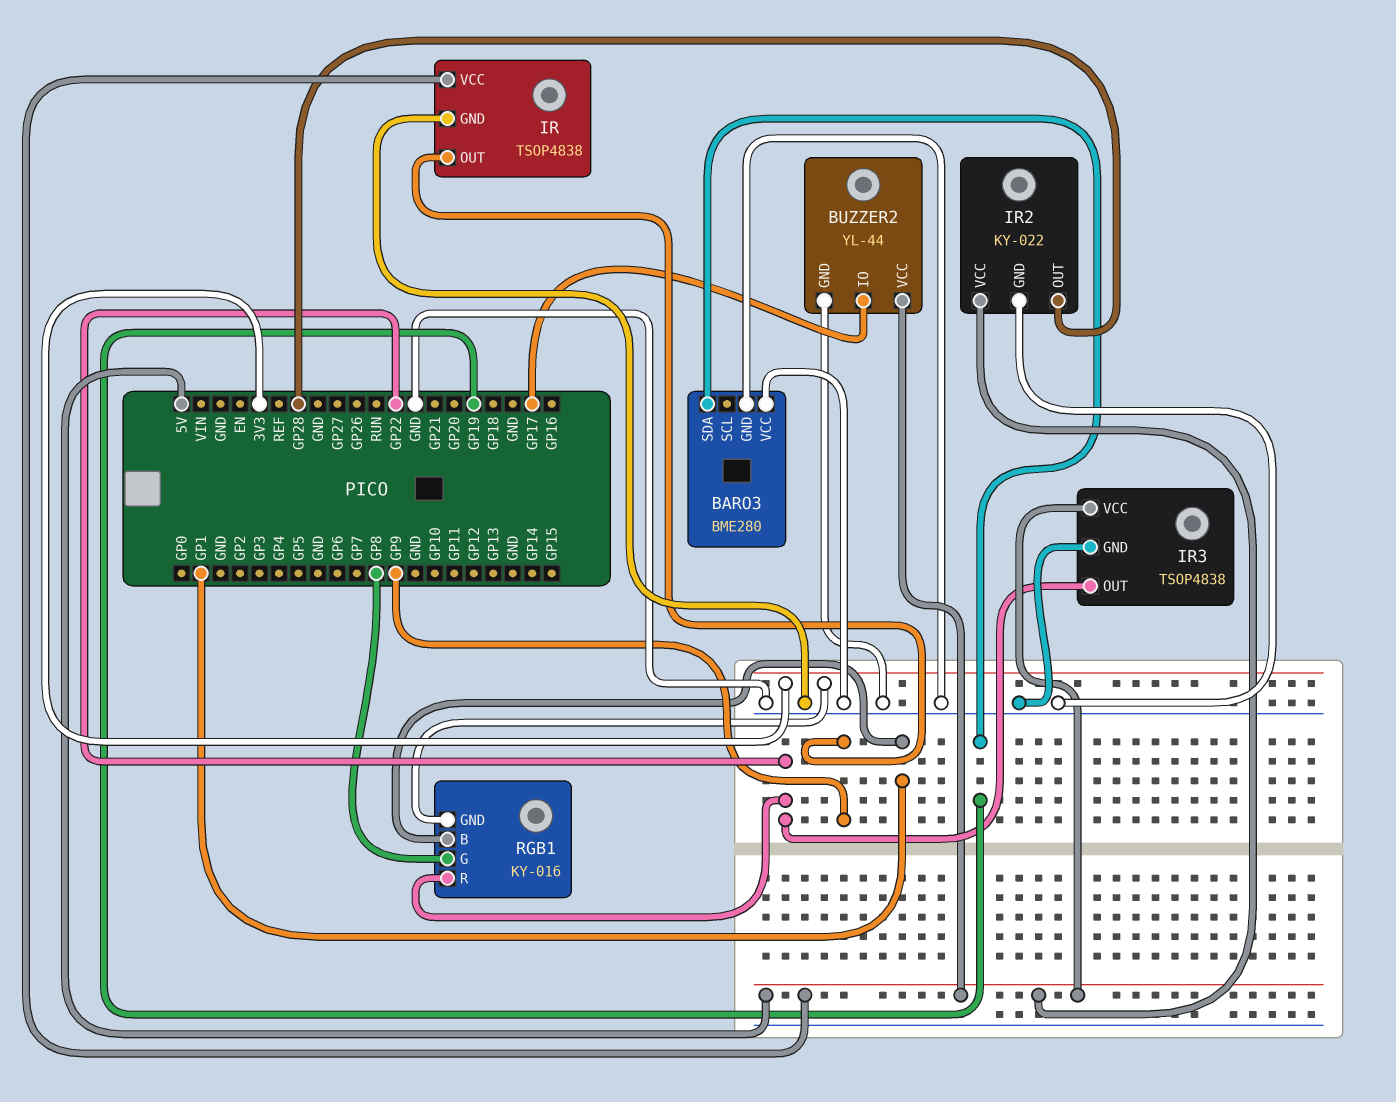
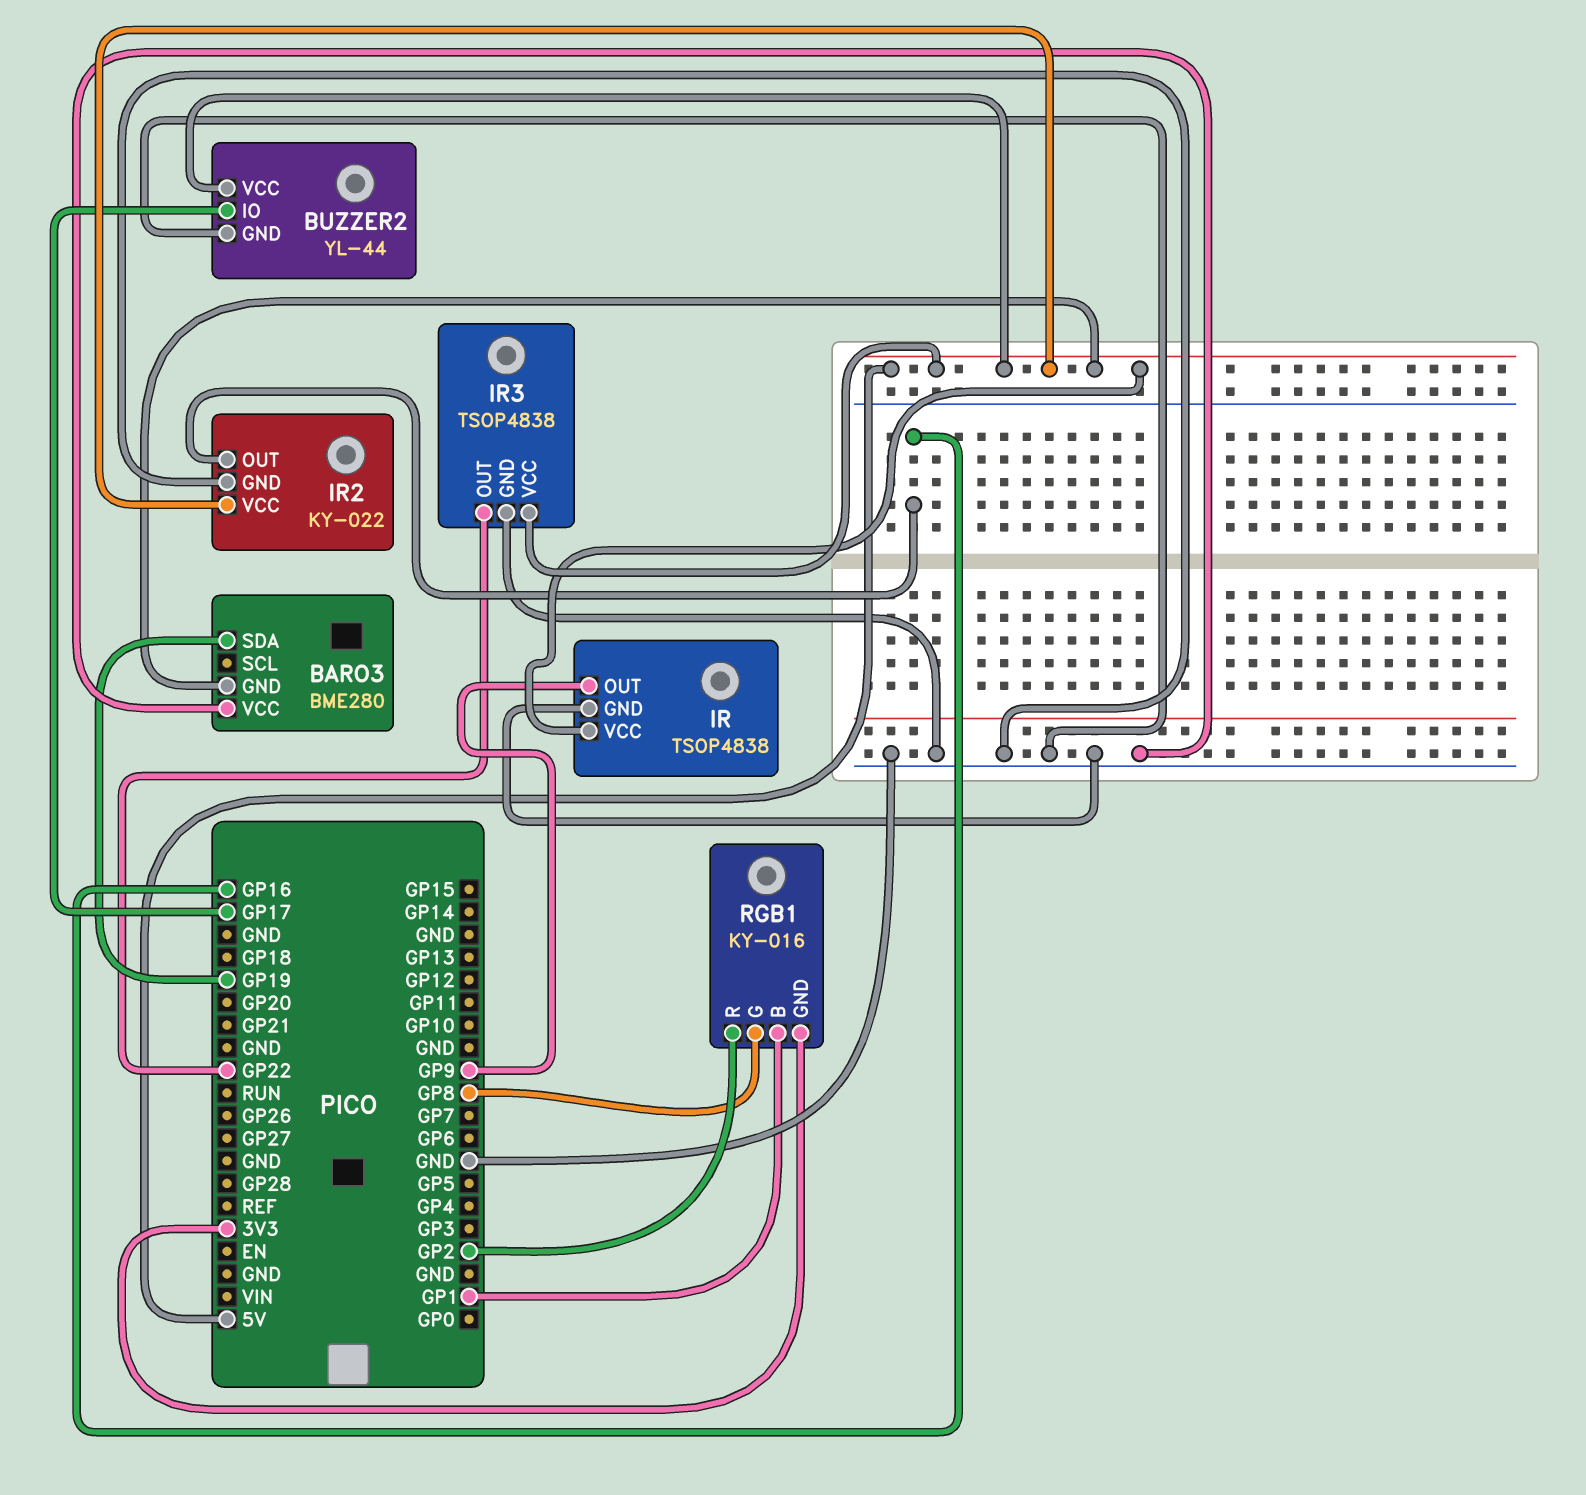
BARO3 pin GND: GND -> 5V
IR2 pin OUT: GP28 -> GP16
RGB1 pin R: GP22 -> GP2

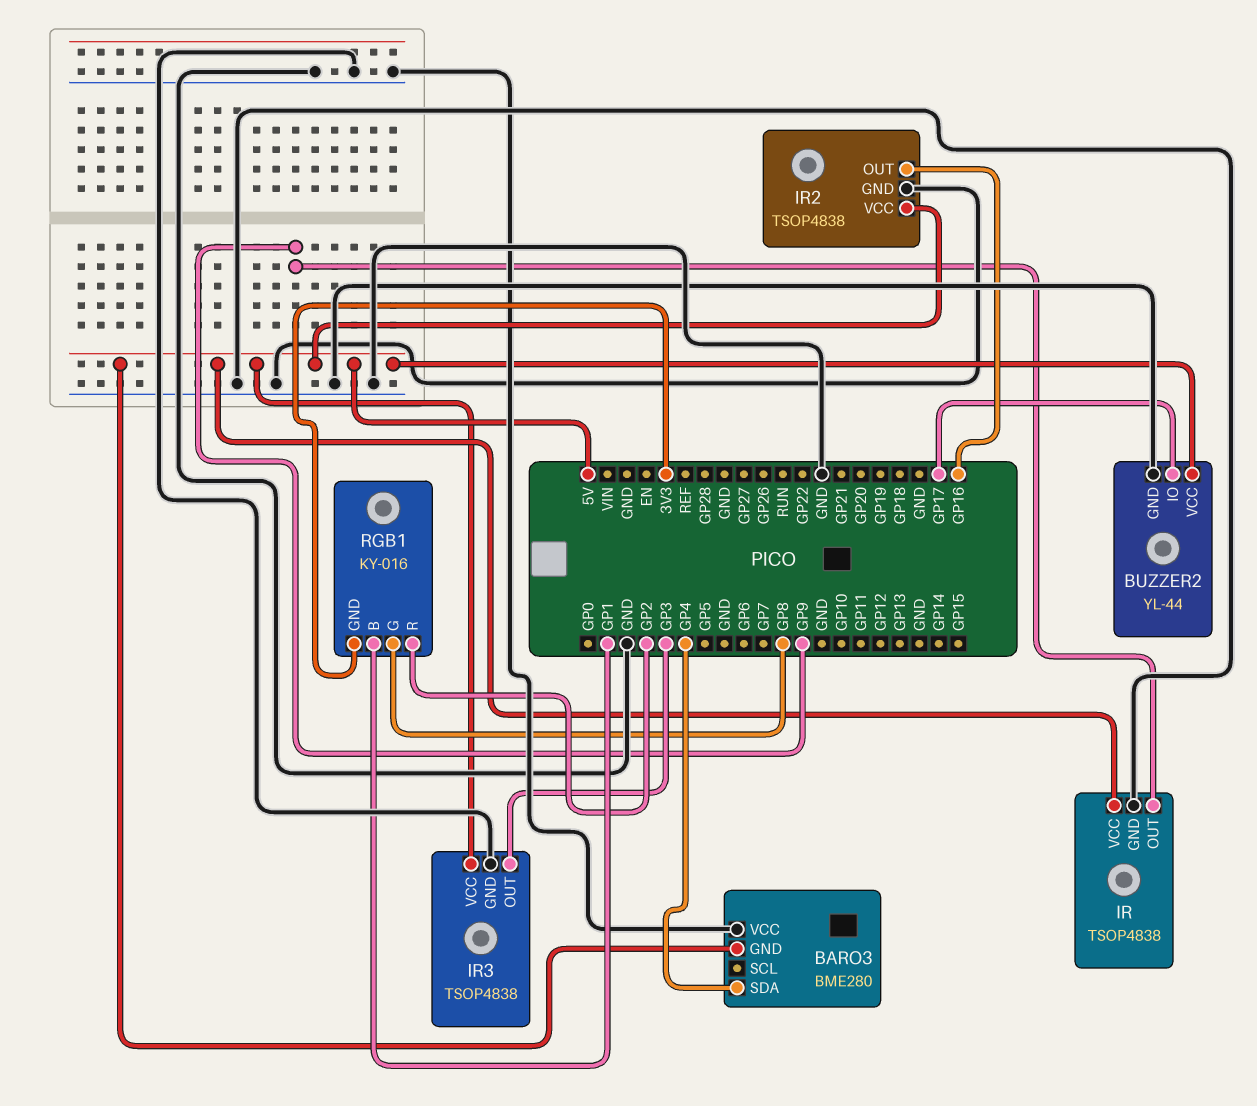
BARO3 pin SDA: GP19 -> GP4
IR2: KY-022 -> TSOP4838
IR3 pin OUT: GP22 -> GP3

